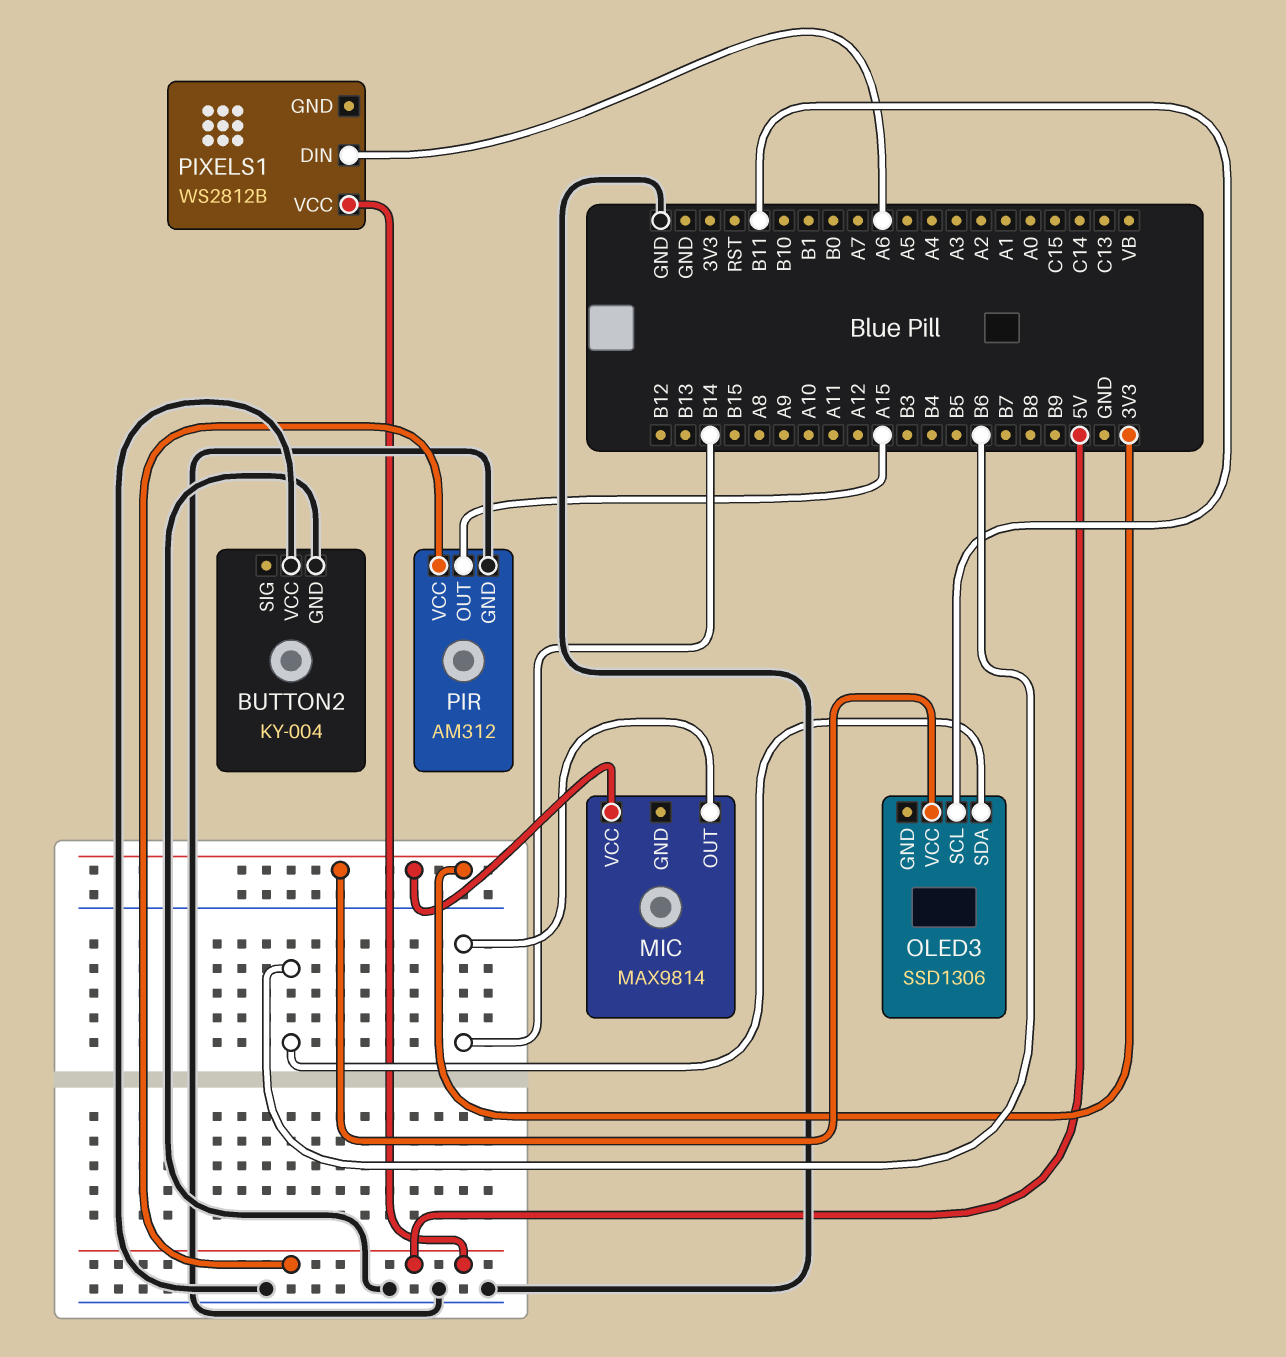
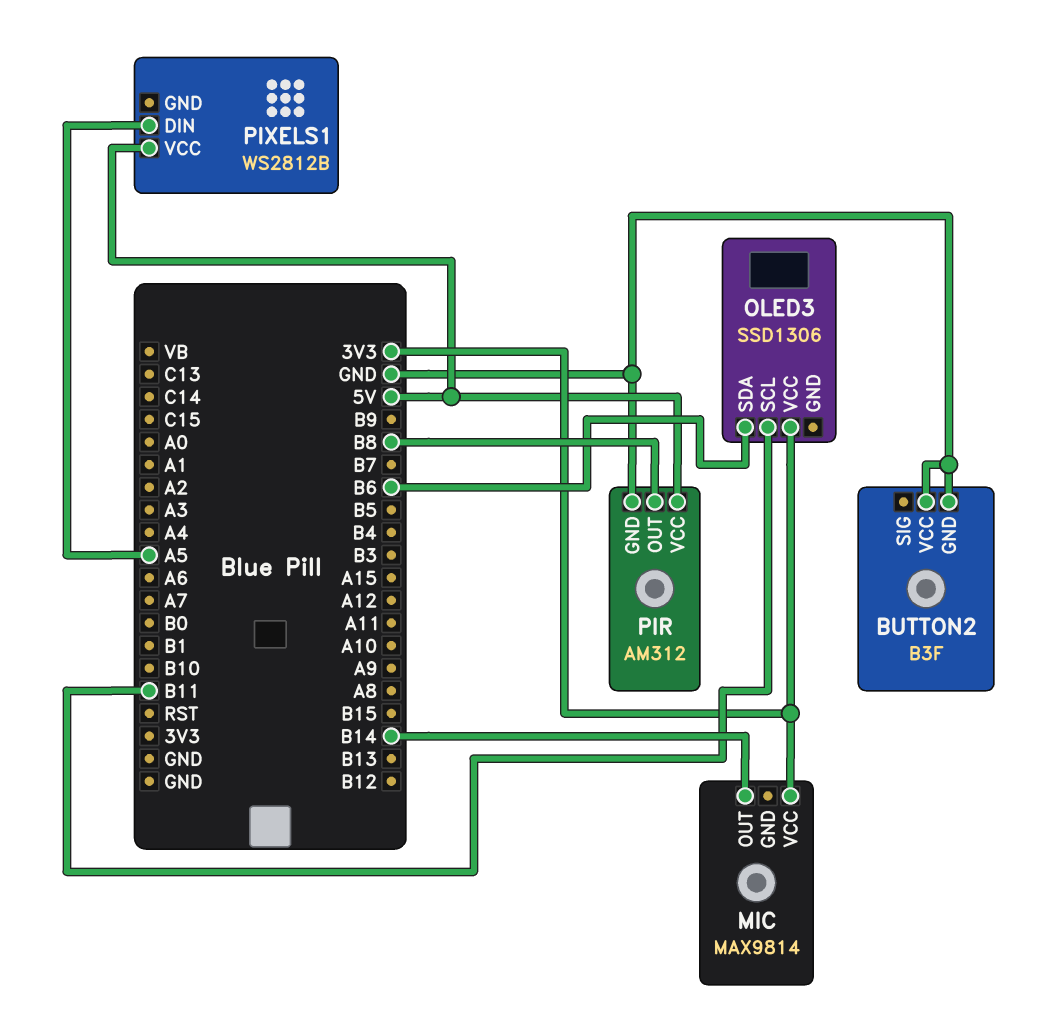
BUTTON2: KY-004 -> B3F
PIR pin OUT: A15 -> B8
PIXELS1 pin DIN: A6 -> A5

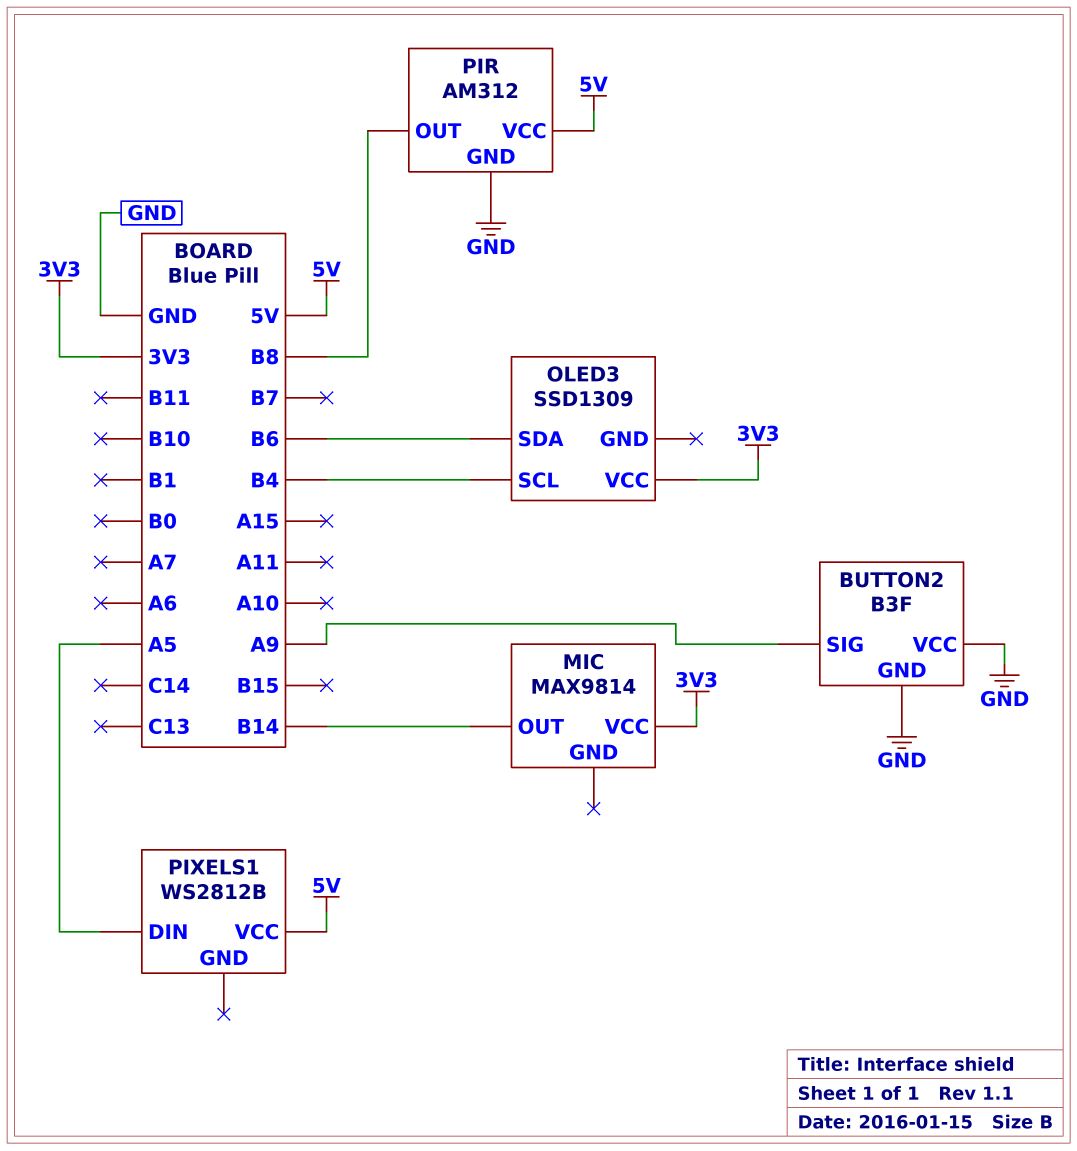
BUTTON2 pin SIG: none -> A9
OLED3: SSD1306 -> SSD1309
OLED3 pin SCL: B11 -> B4

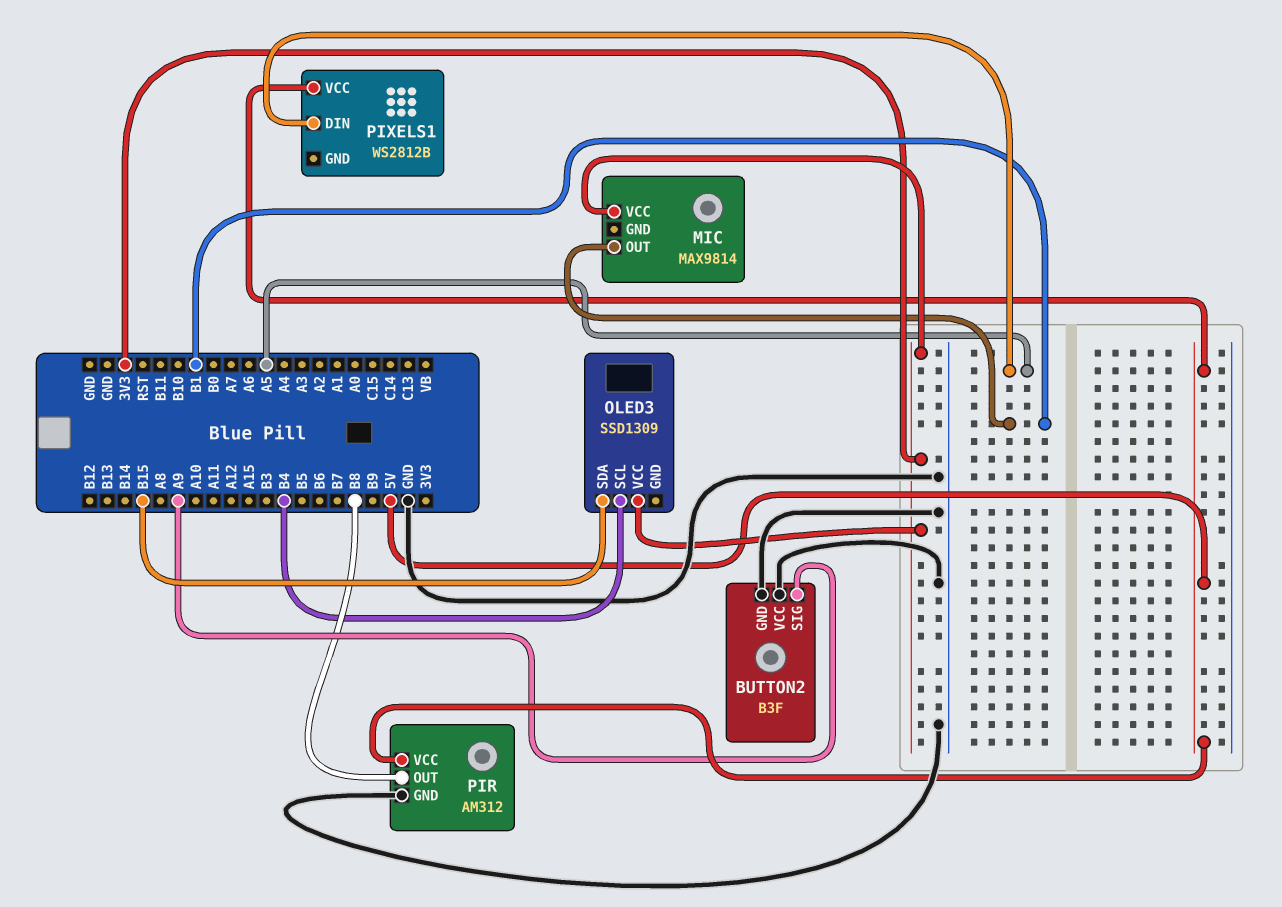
MIC pin OUT: B14 -> B1
OLED3 pin SDA: B6 -> B15

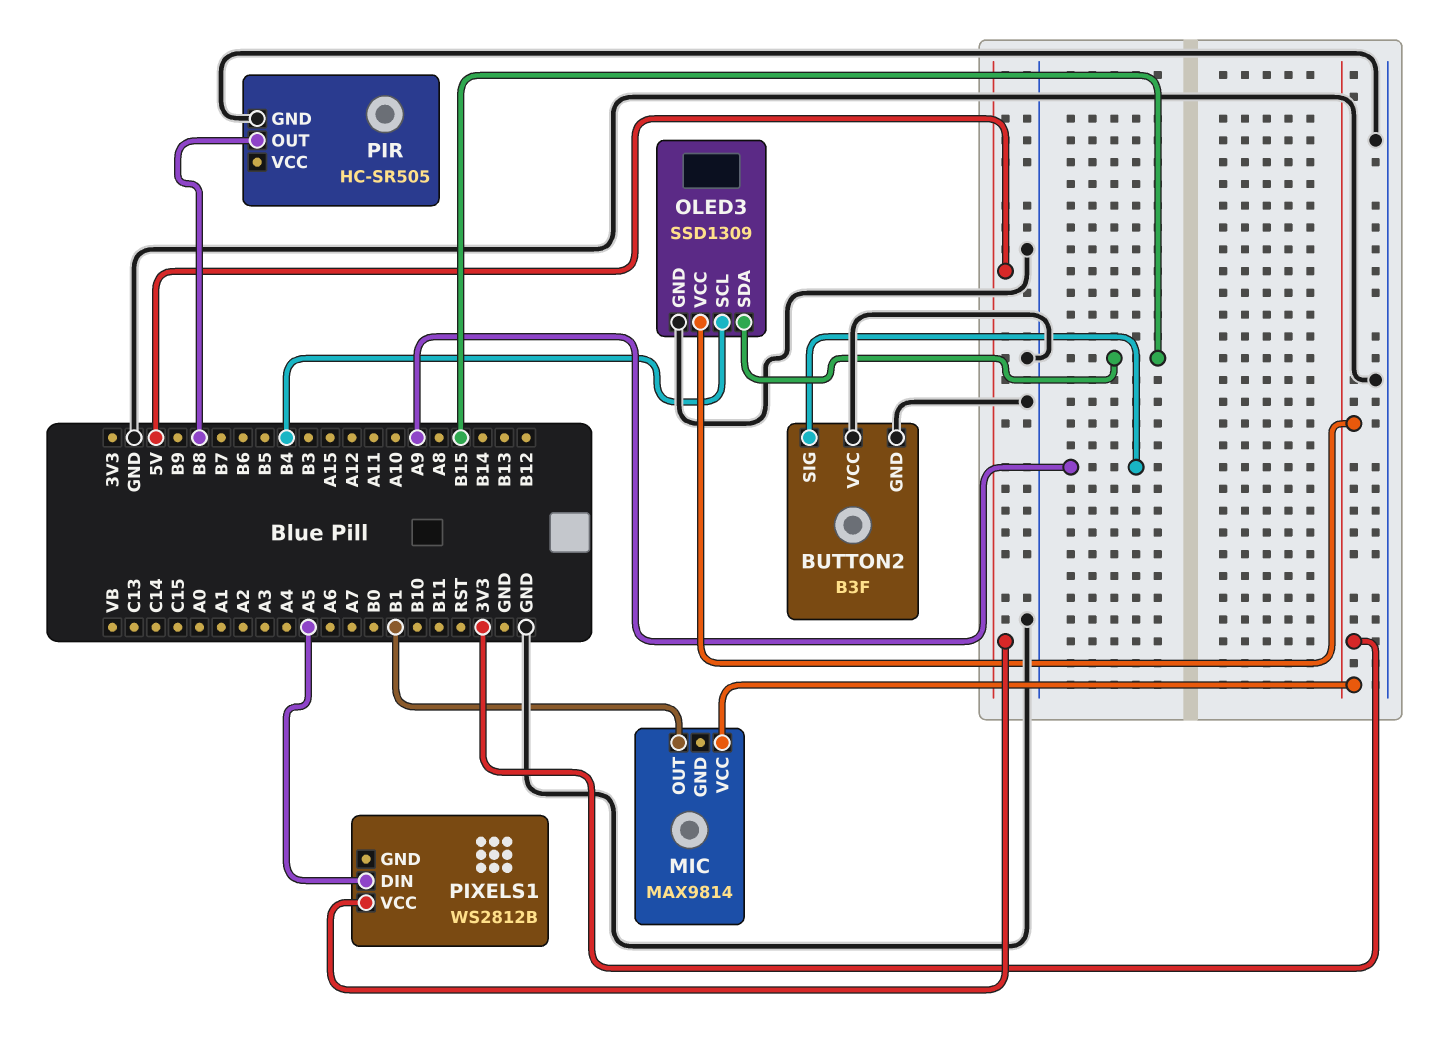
OLED3 pin GND: none -> GND
PIR: AM312 -> HC-SR505
PIR pin VCC: 5V -> none

